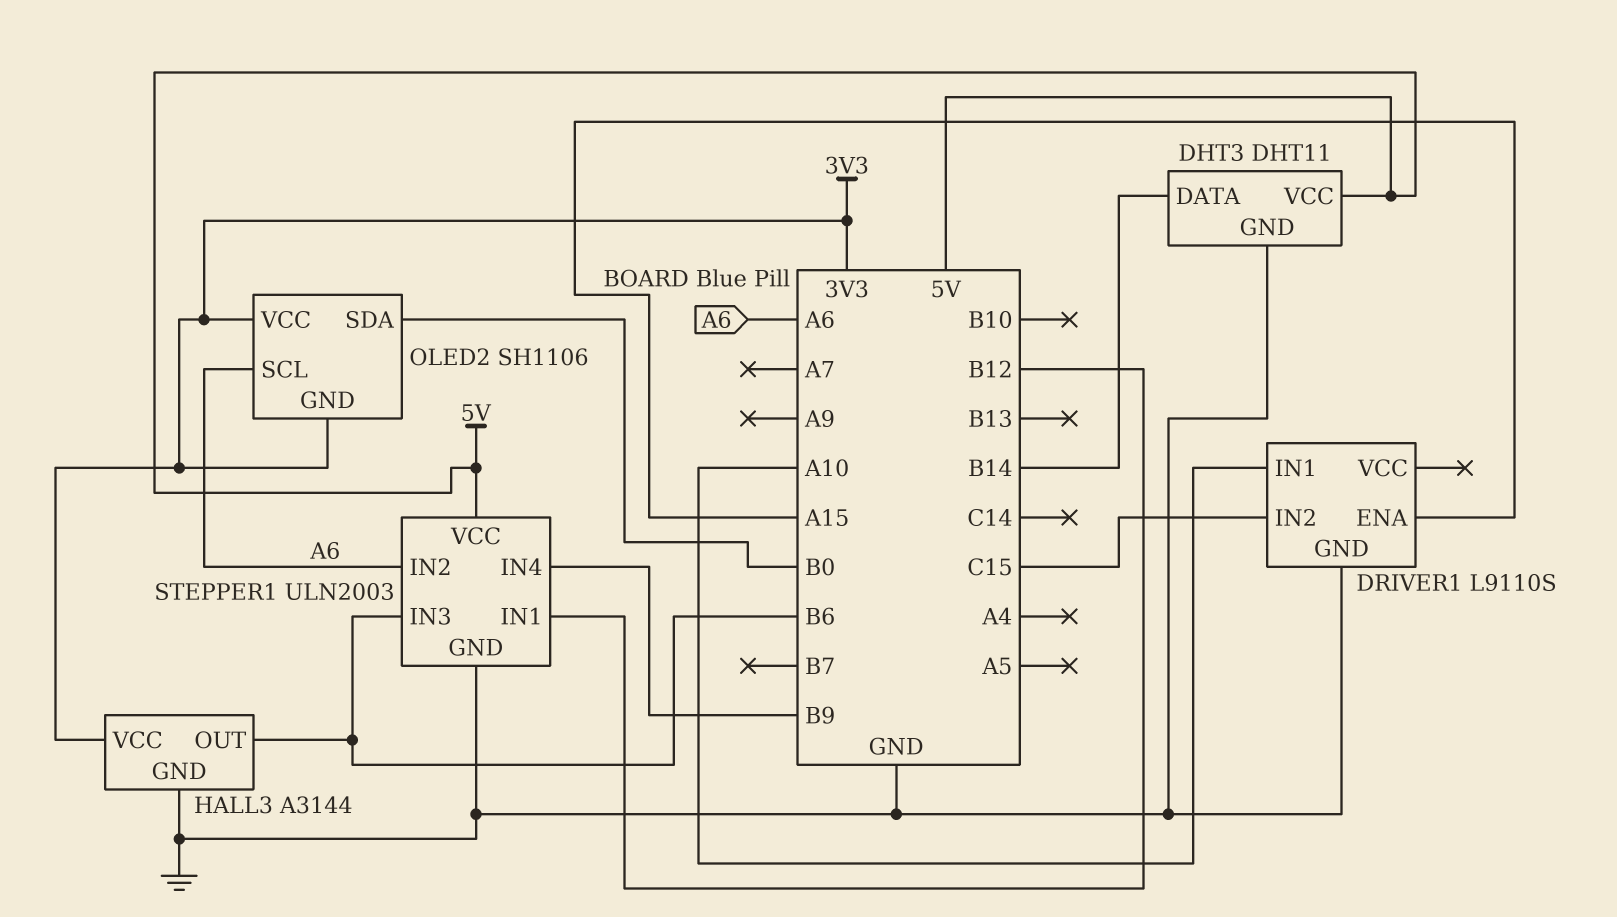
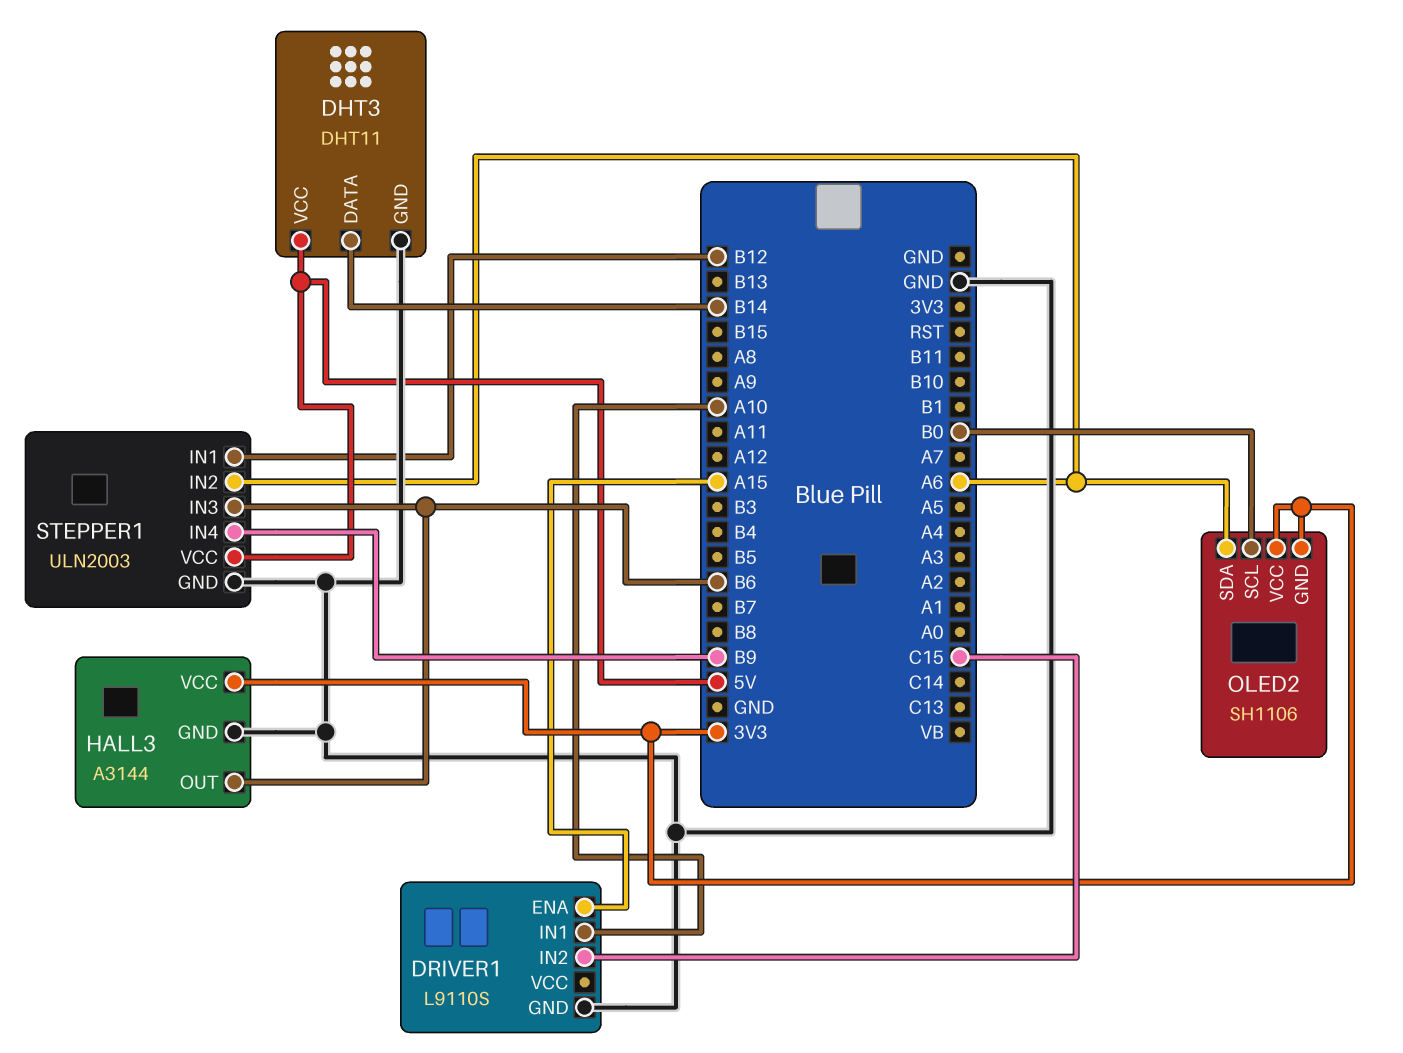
OLED2 pin SCL: A6 -> B0
OLED2 pin SDA: B0 -> A6

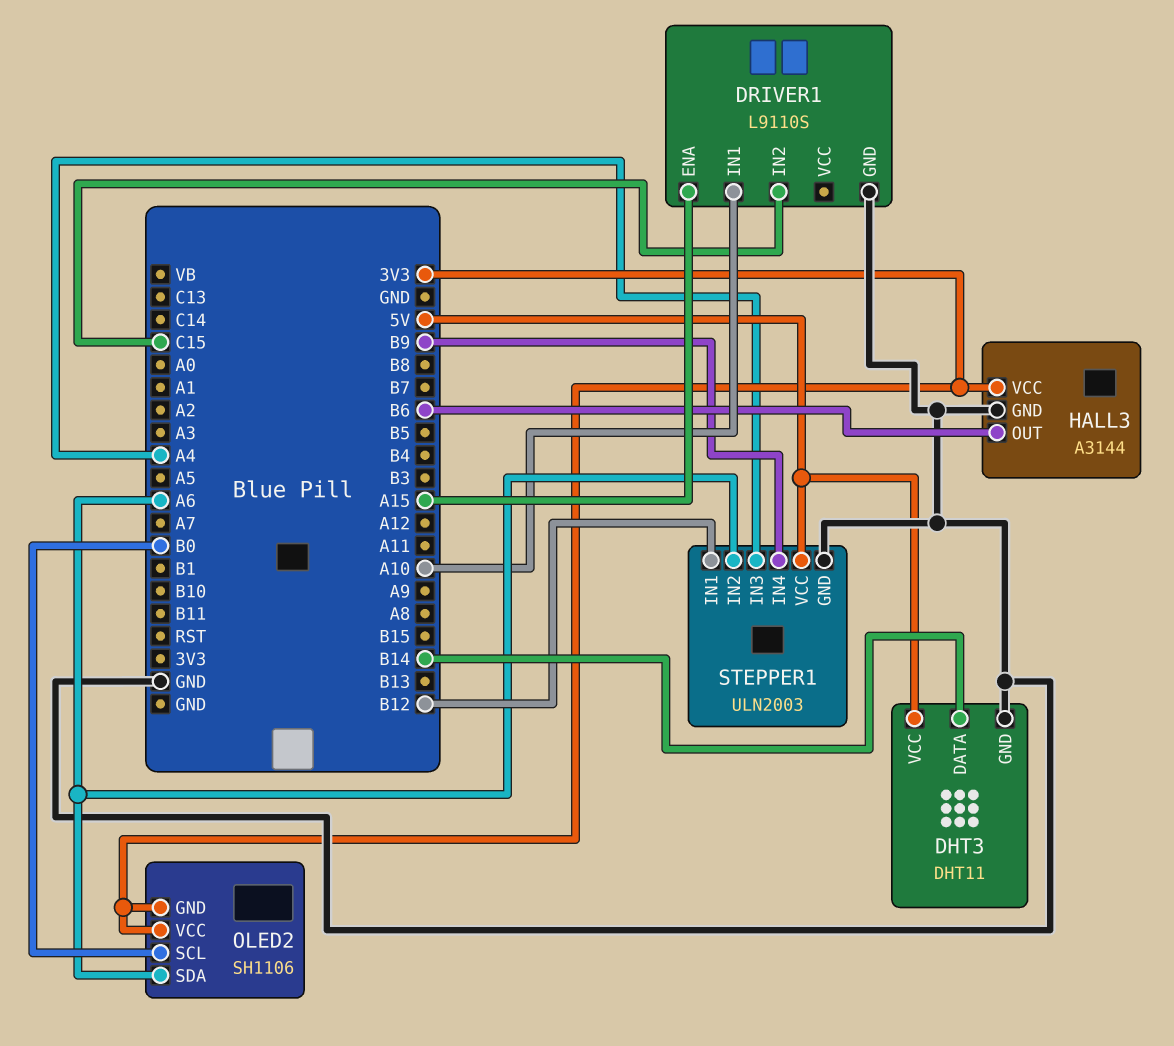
STEPPER1 pin IN3: B6 -> A4

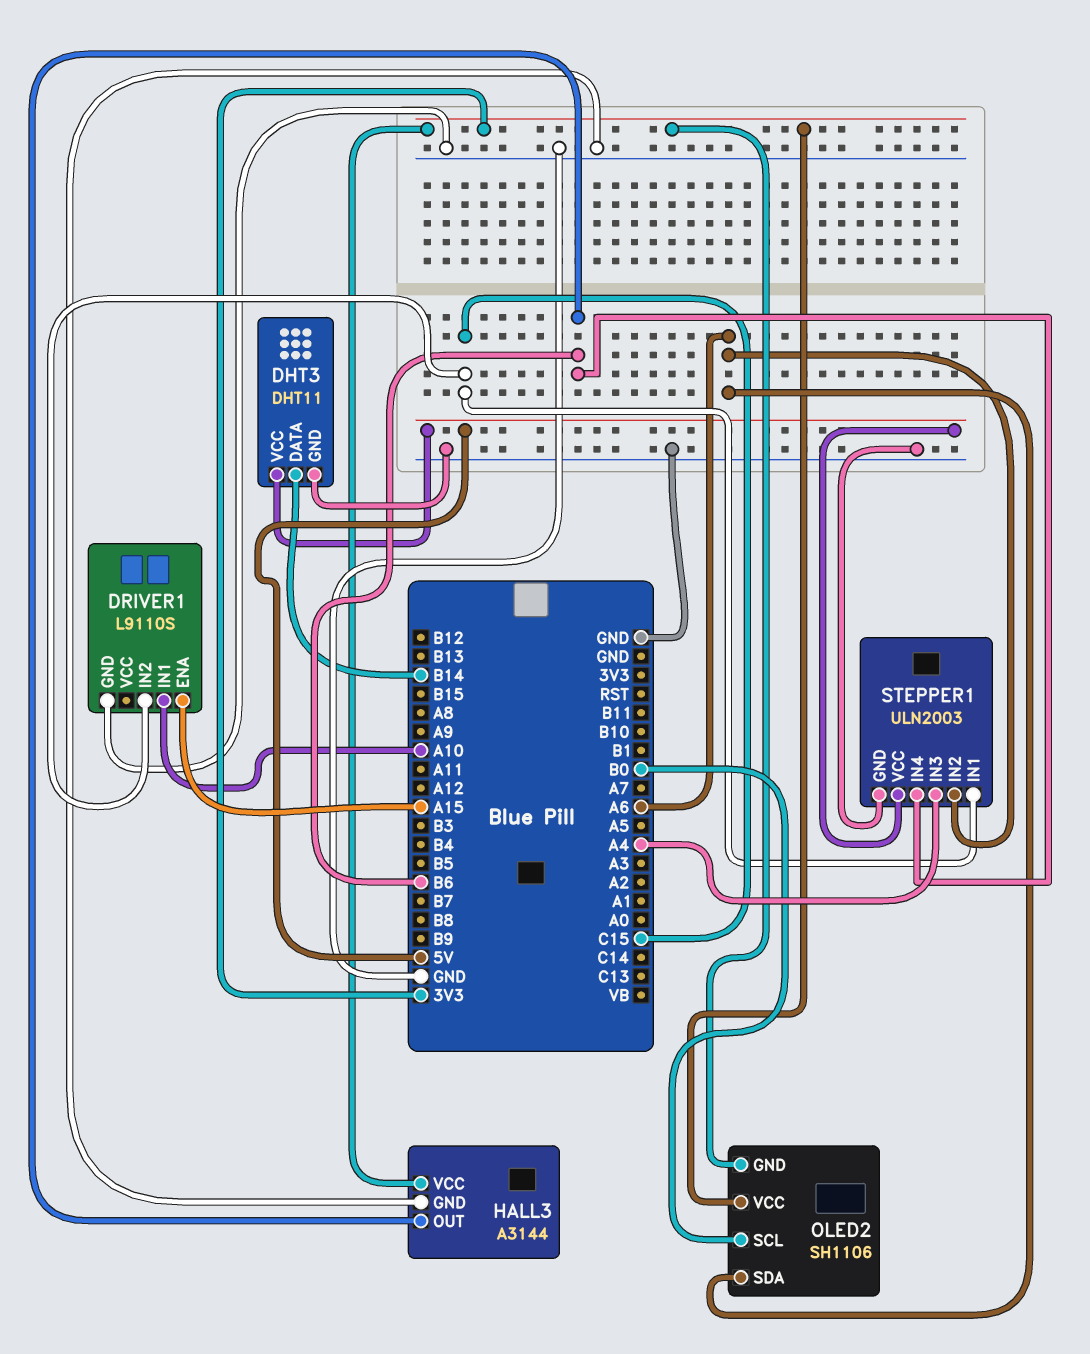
STEPPER1 pin IN1: B12 -> C15
STEPPER1 pin IN4: B9 -> B6

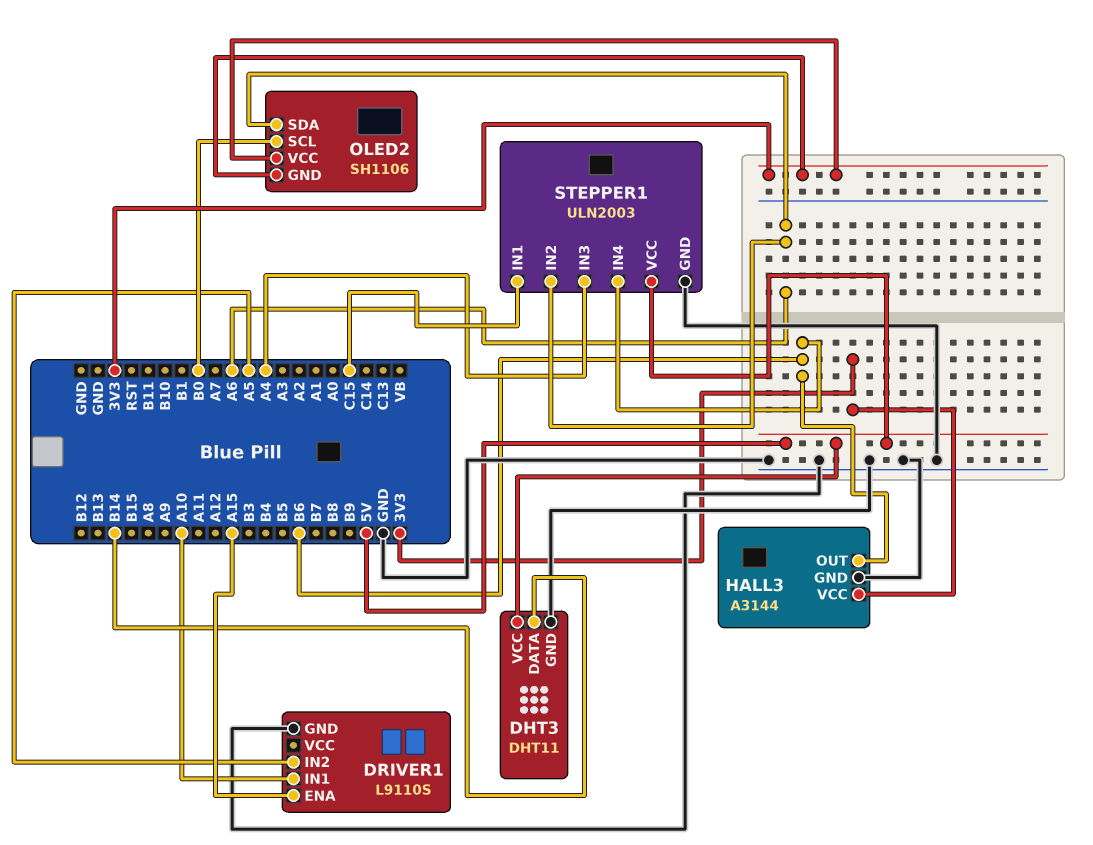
DRIVER1 pin IN2: C15 -> A5

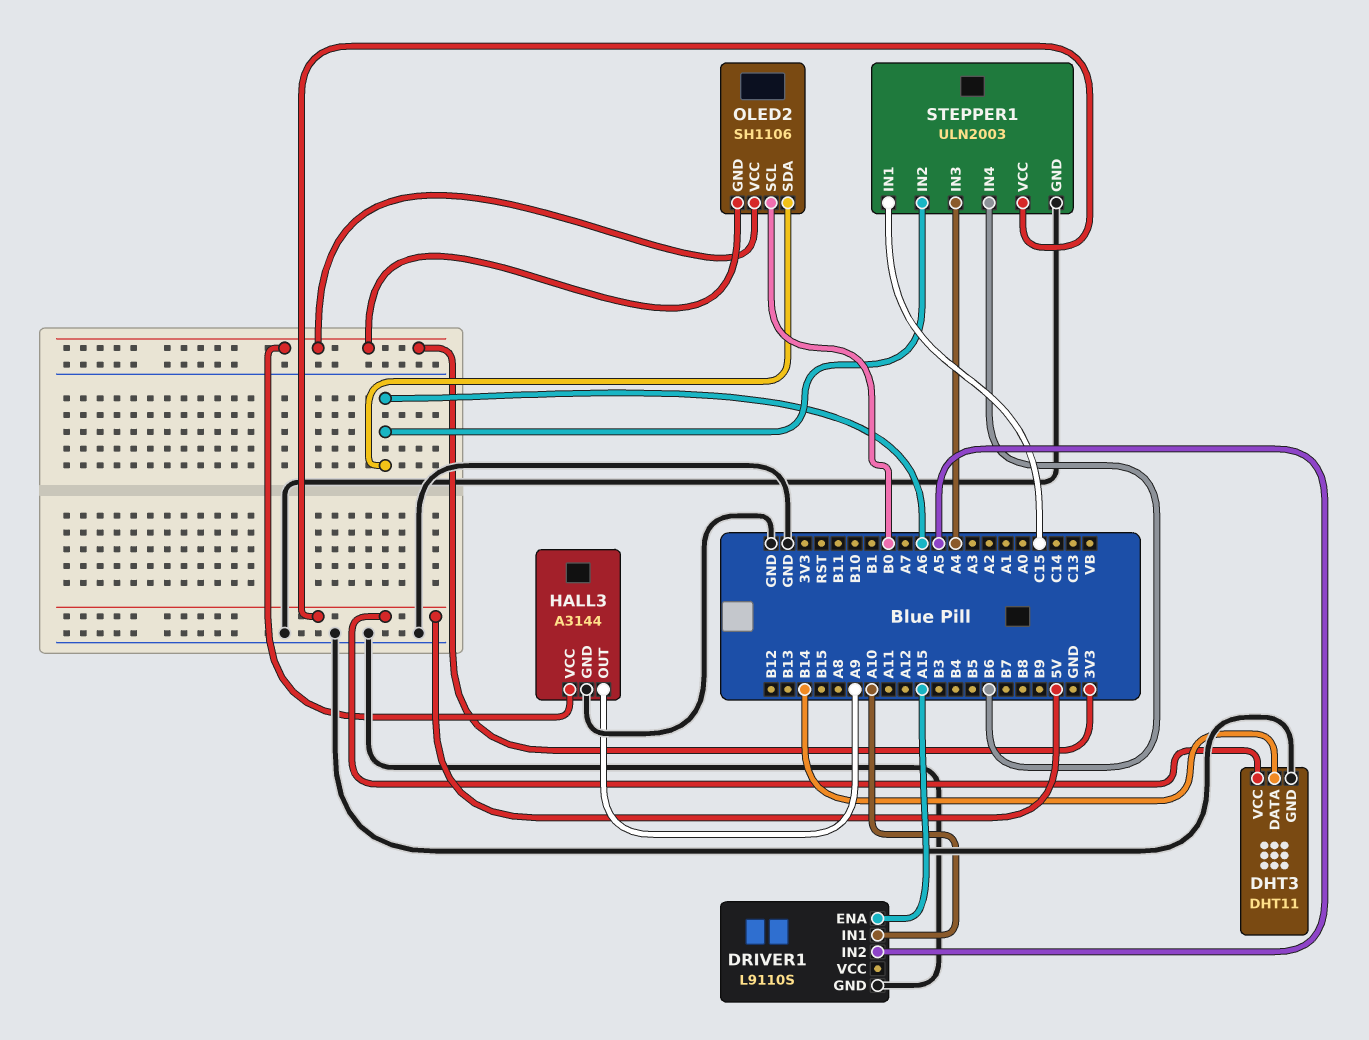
HALL3 pin OUT: B6 -> A9

